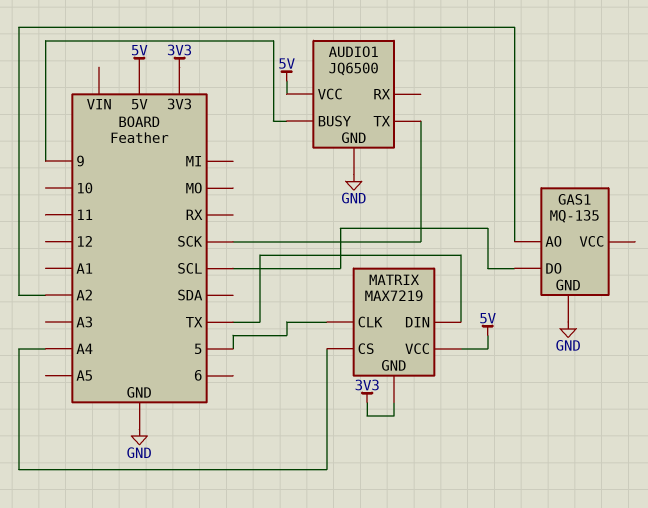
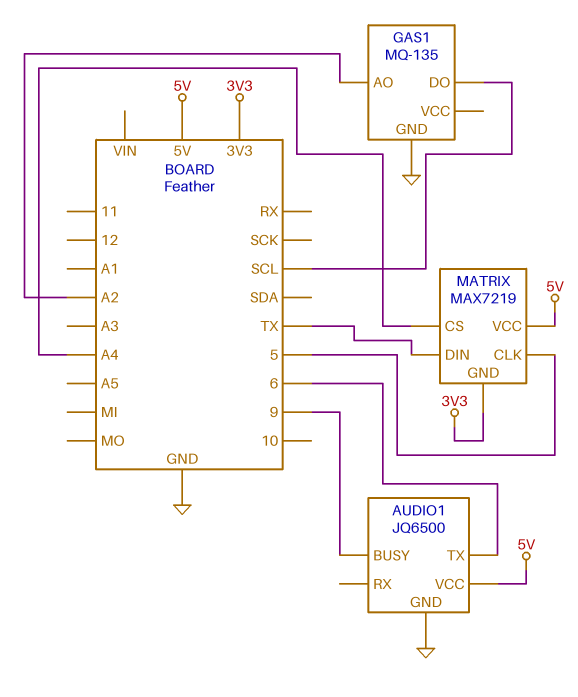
AUDIO1 pin TX: SCK -> 6

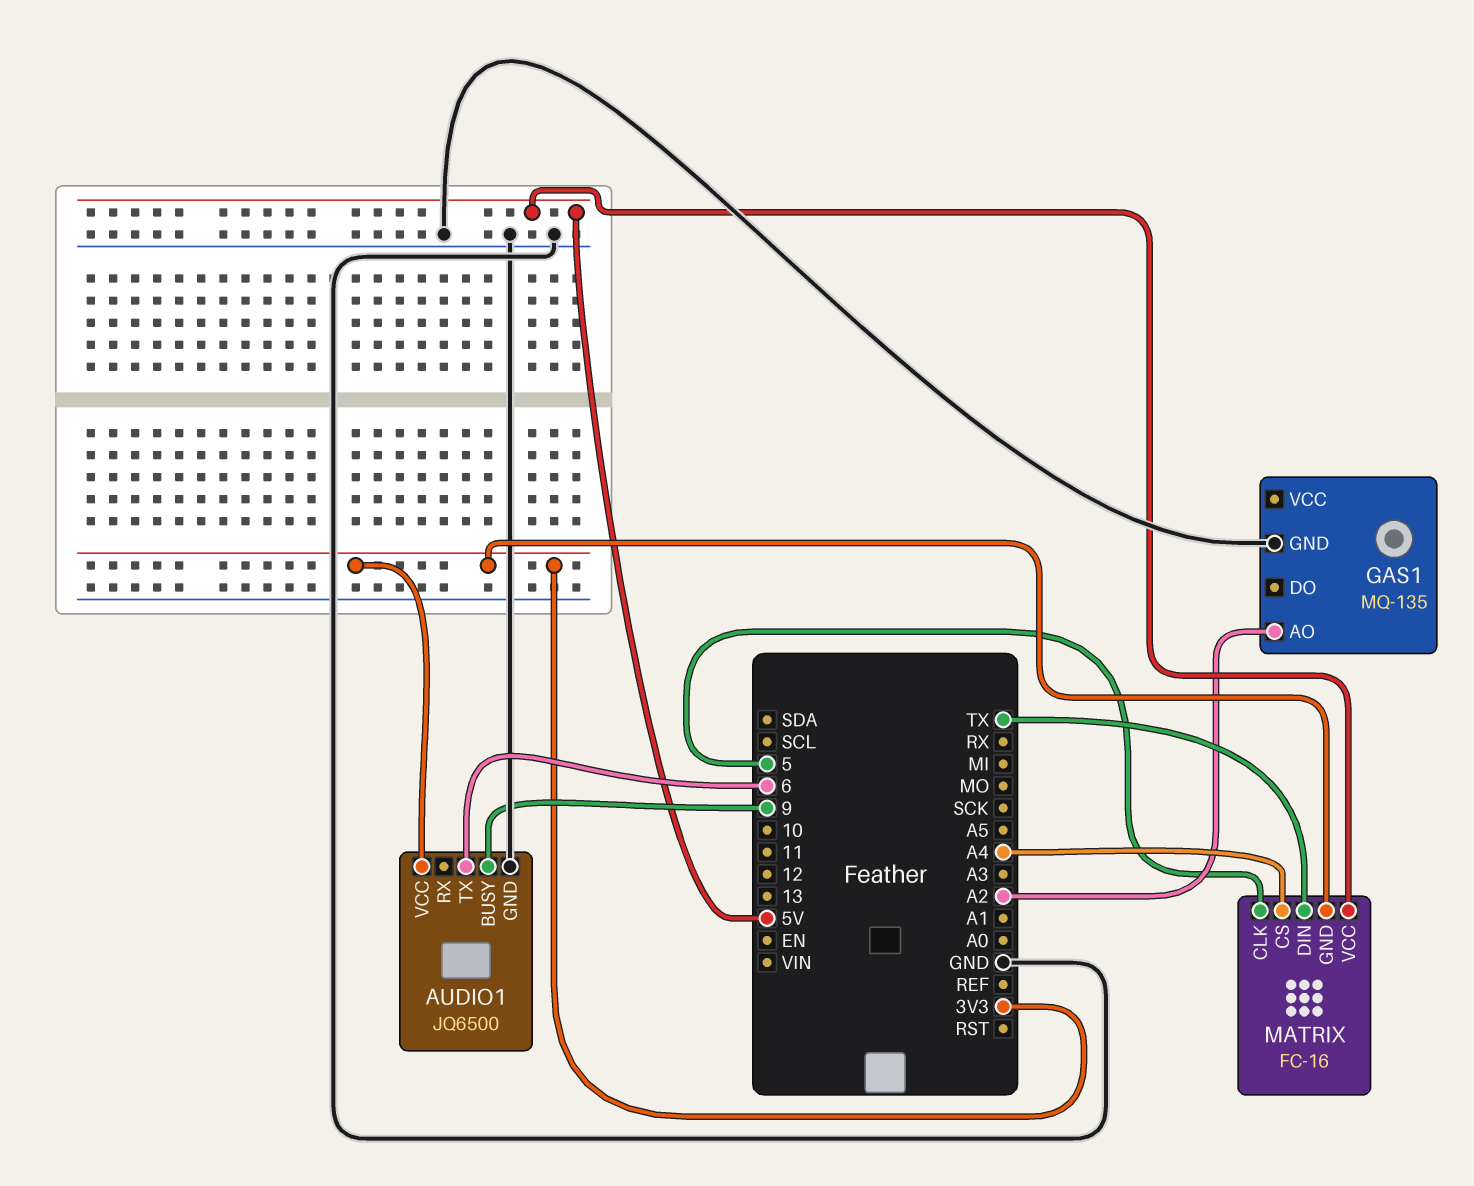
AUDIO1 pin VCC: 5V -> 3V3
GAS1 pin DO: SCL -> none
MATRIX: MAX7219 -> FC-16

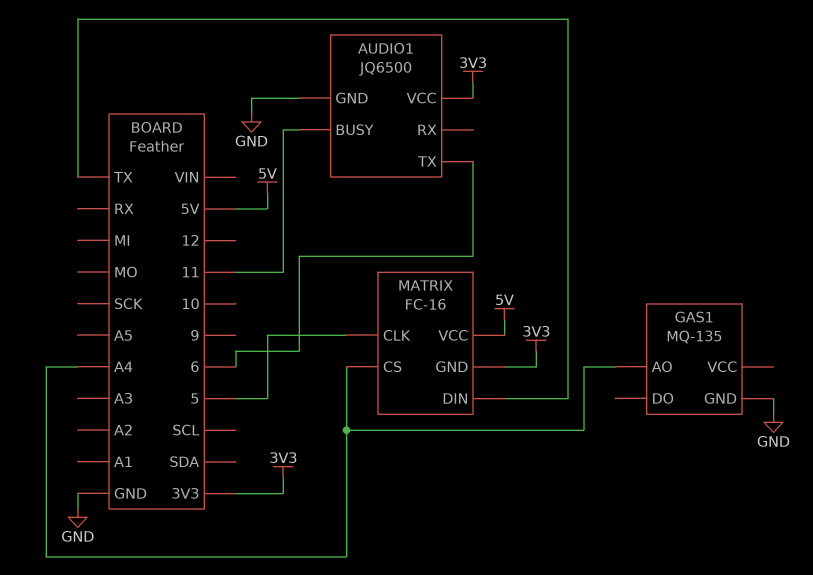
AUDIO1 pin BUSY: 9 -> 11
GAS1 pin AO: A2 -> A4

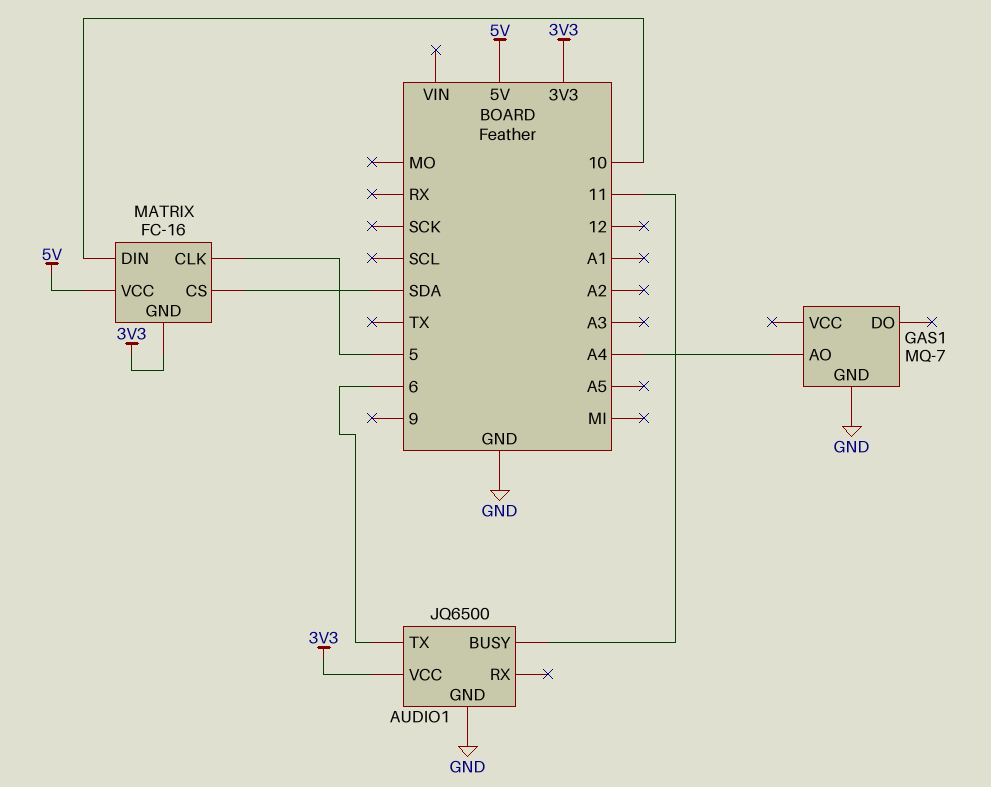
GAS1: MQ-135 -> MQ-7
MATRIX pin CS: A4 -> SDA
MATRIX pin DIN: TX -> 10

